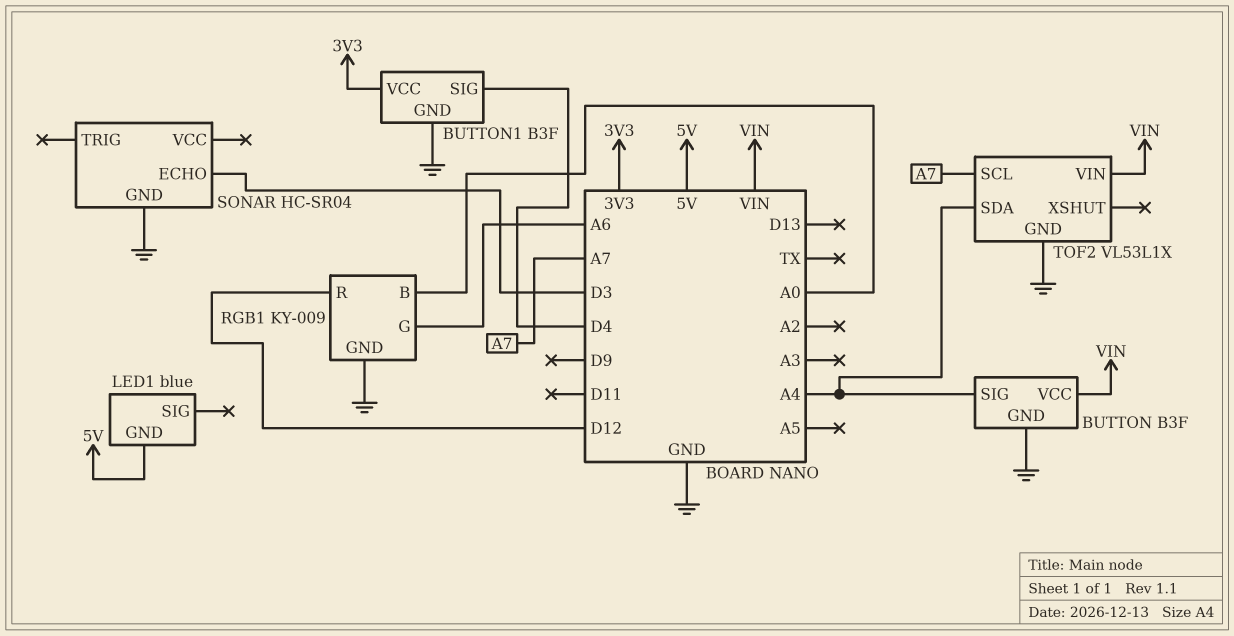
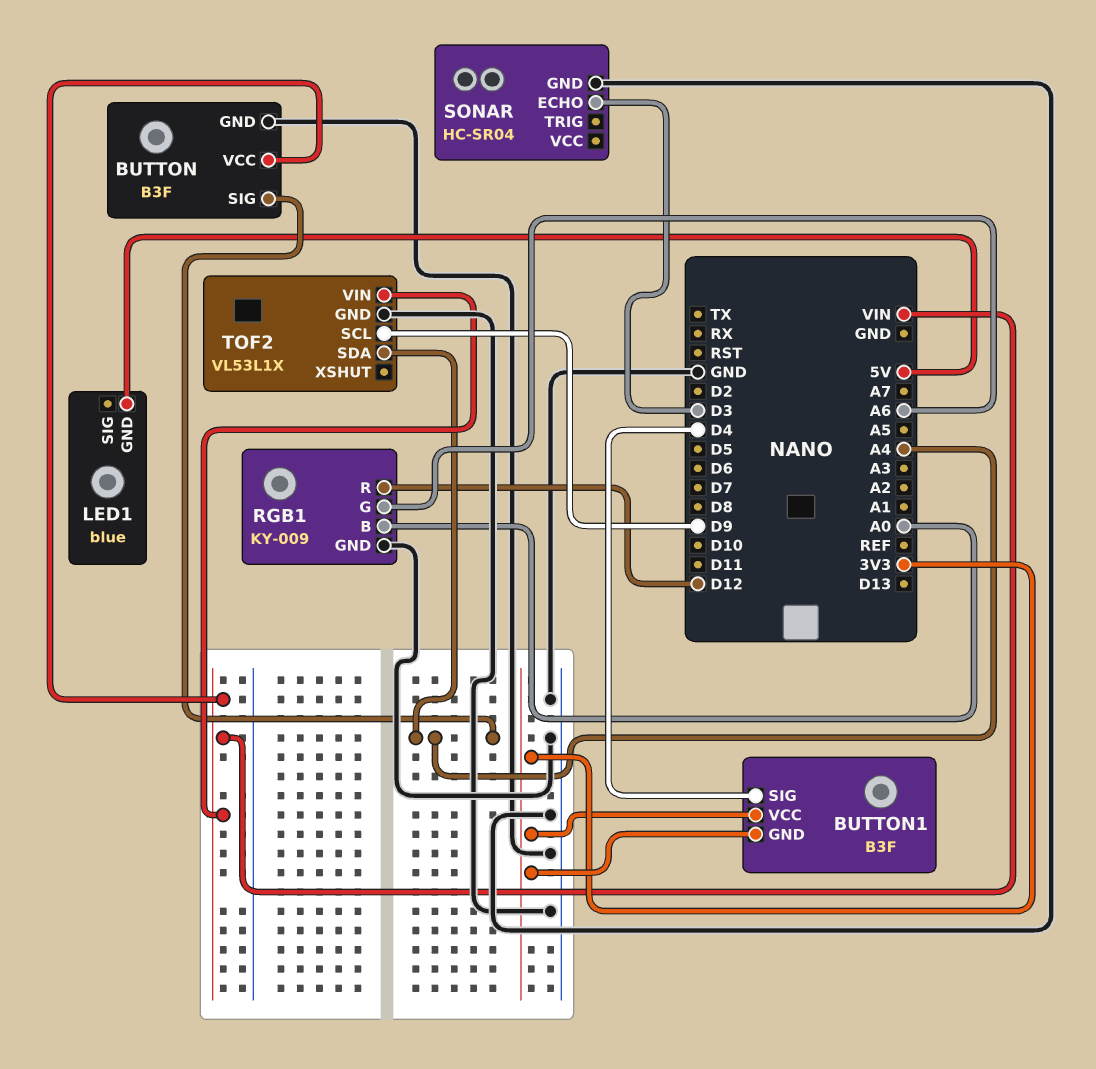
BUTTON1 pin GND: GND -> 3V3
TOF2 pin SCL: A7 -> D9

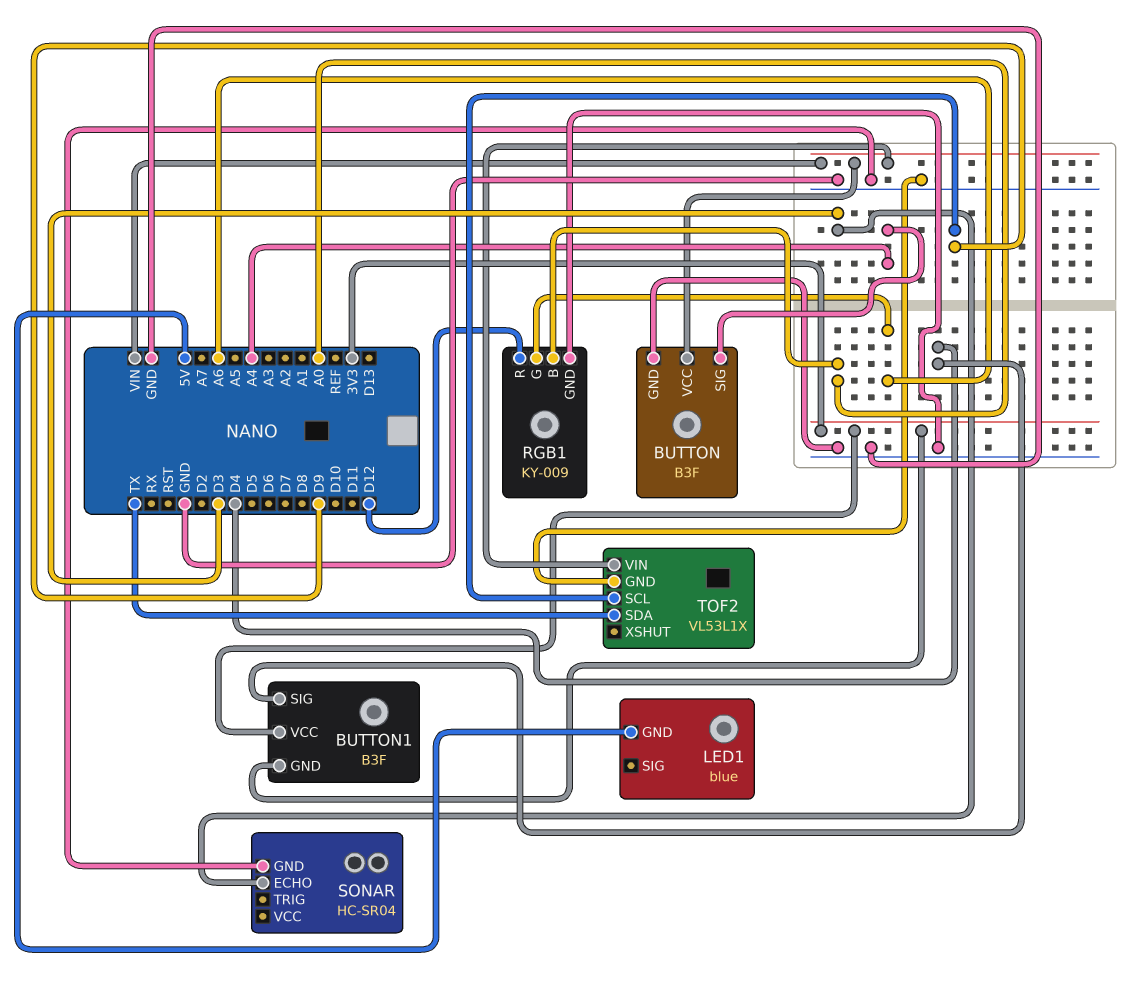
TOF2 pin SDA: A4 -> TX

